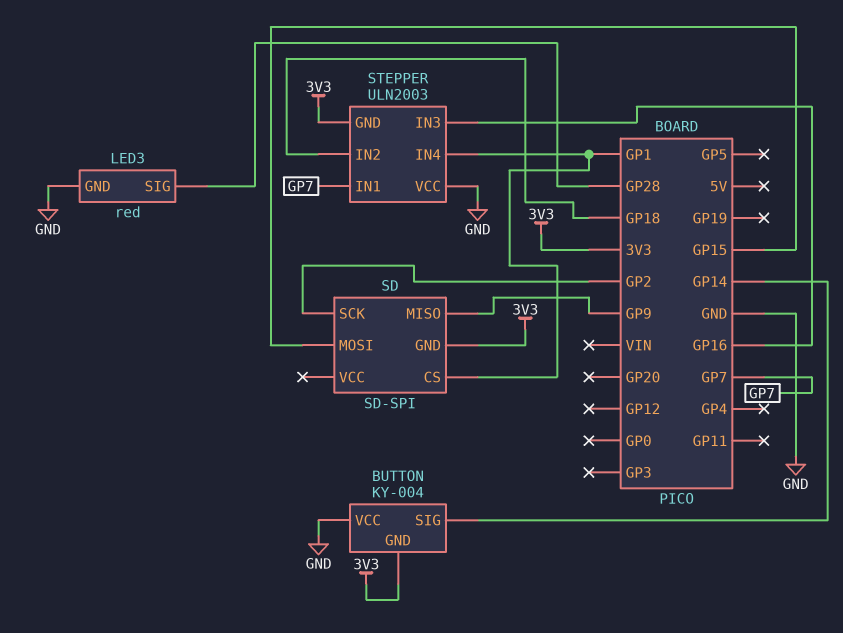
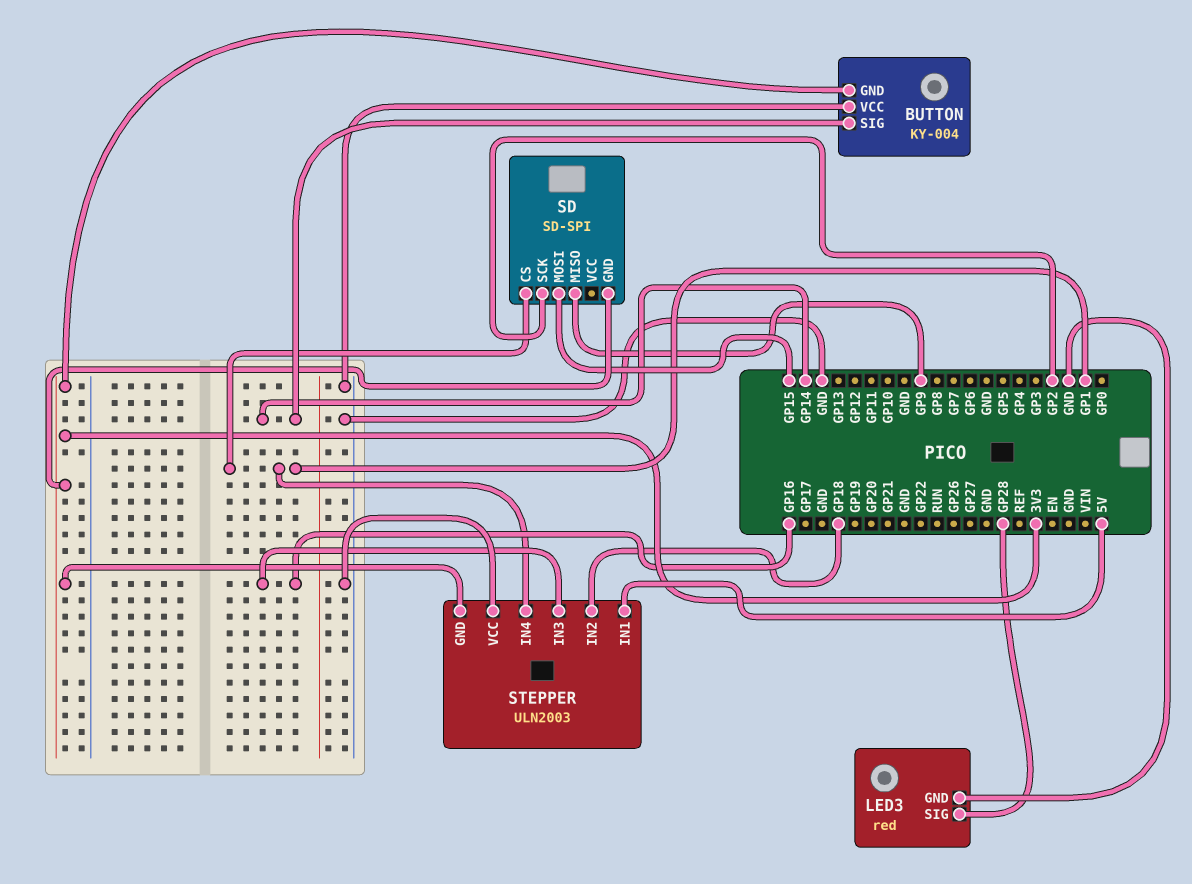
STEPPER pin IN1: GP7 -> 5V

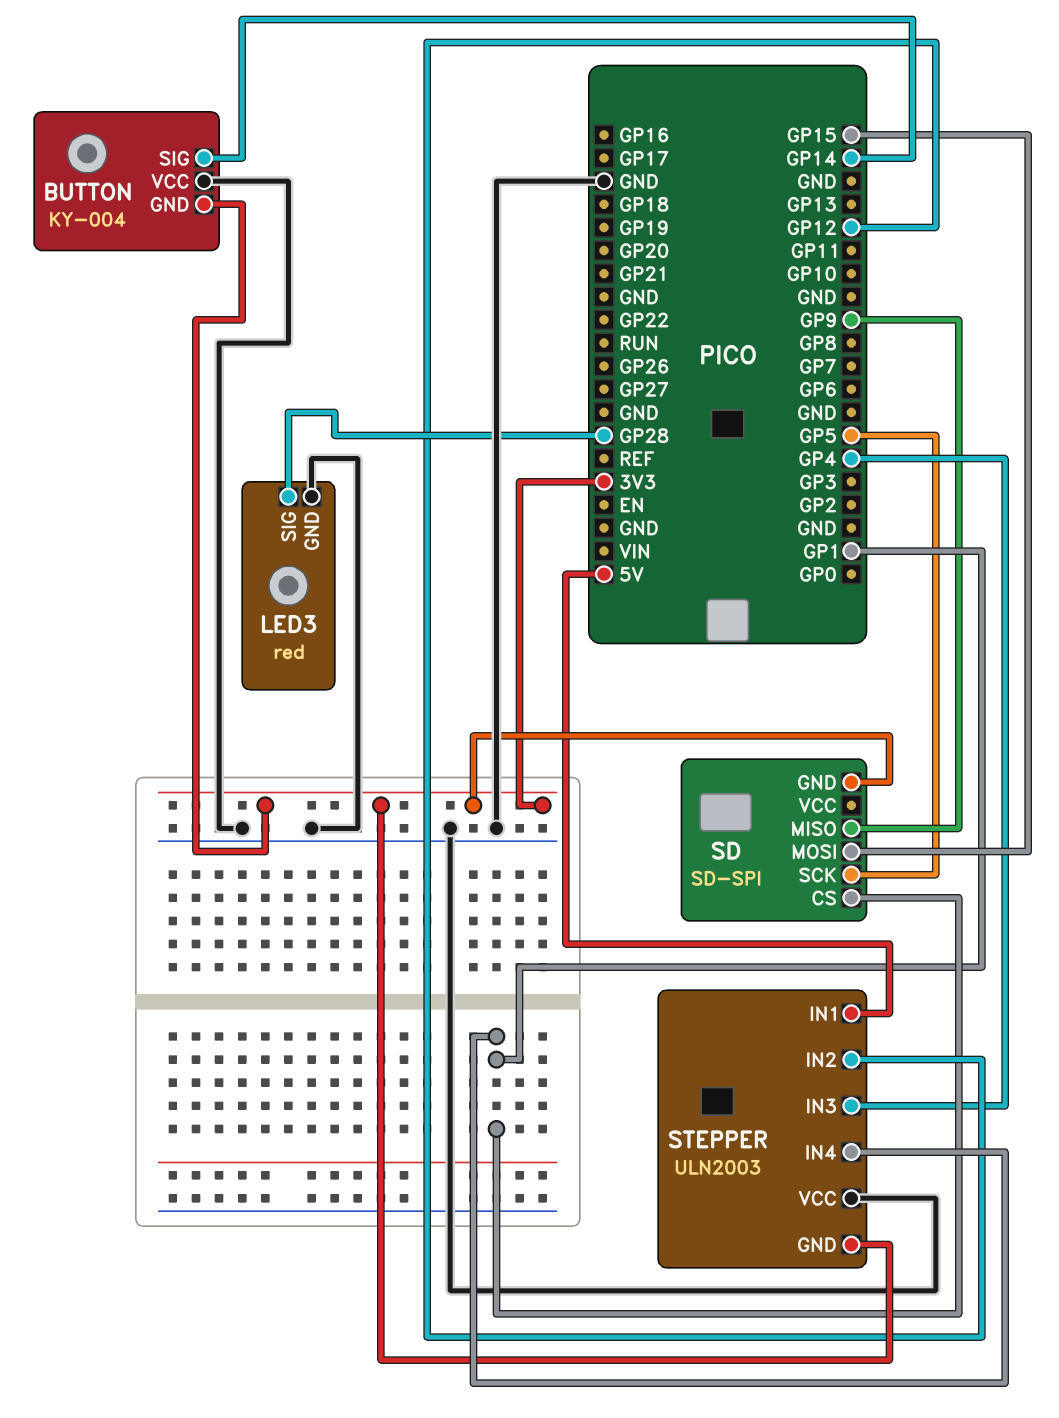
SD pin SCK: GP2 -> GP5
STEPPER pin IN2: GP18 -> GP12
STEPPER pin IN3: GP16 -> GP4

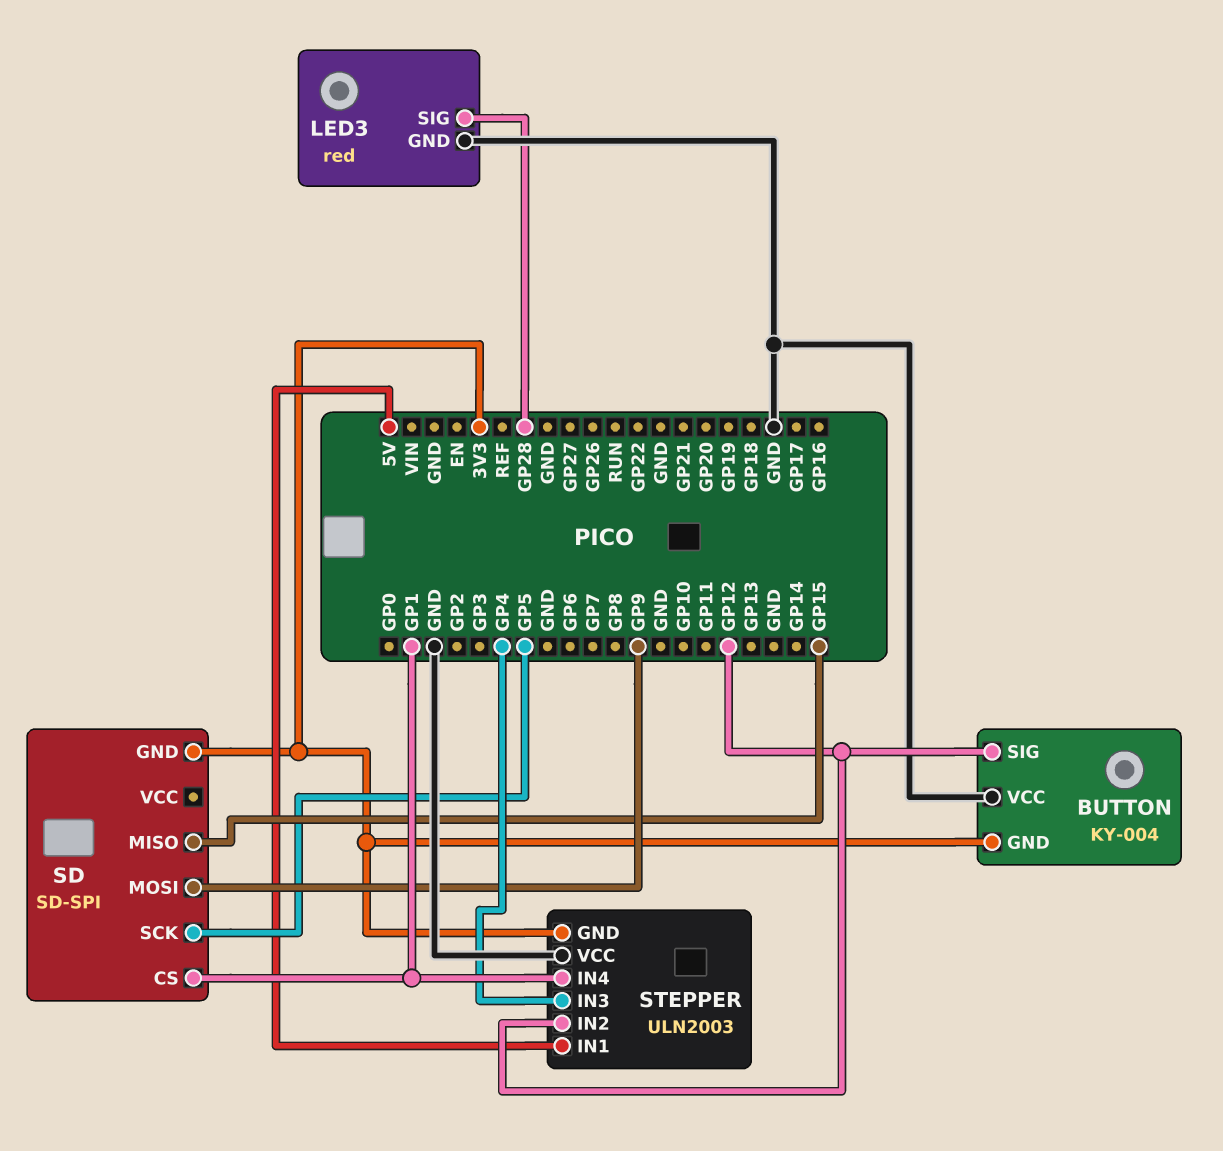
BUTTON pin SIG: GP14 -> GP12
SD pin MISO: GP9 -> GP15
SD pin MOSI: GP15 -> GP9

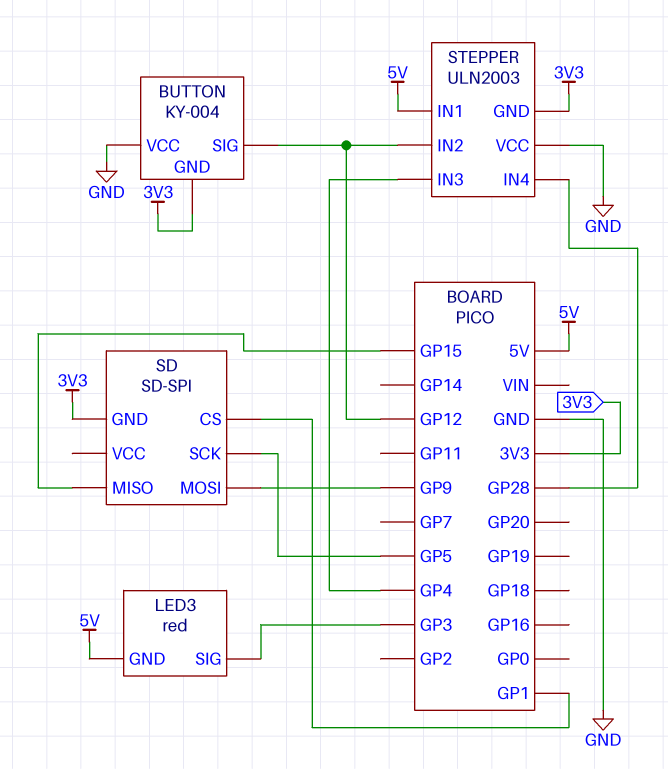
LED3 pin GND: GND -> 5V
LED3 pin SIG: GP28 -> GP3
STEPPER pin IN4: GP1 -> GP28

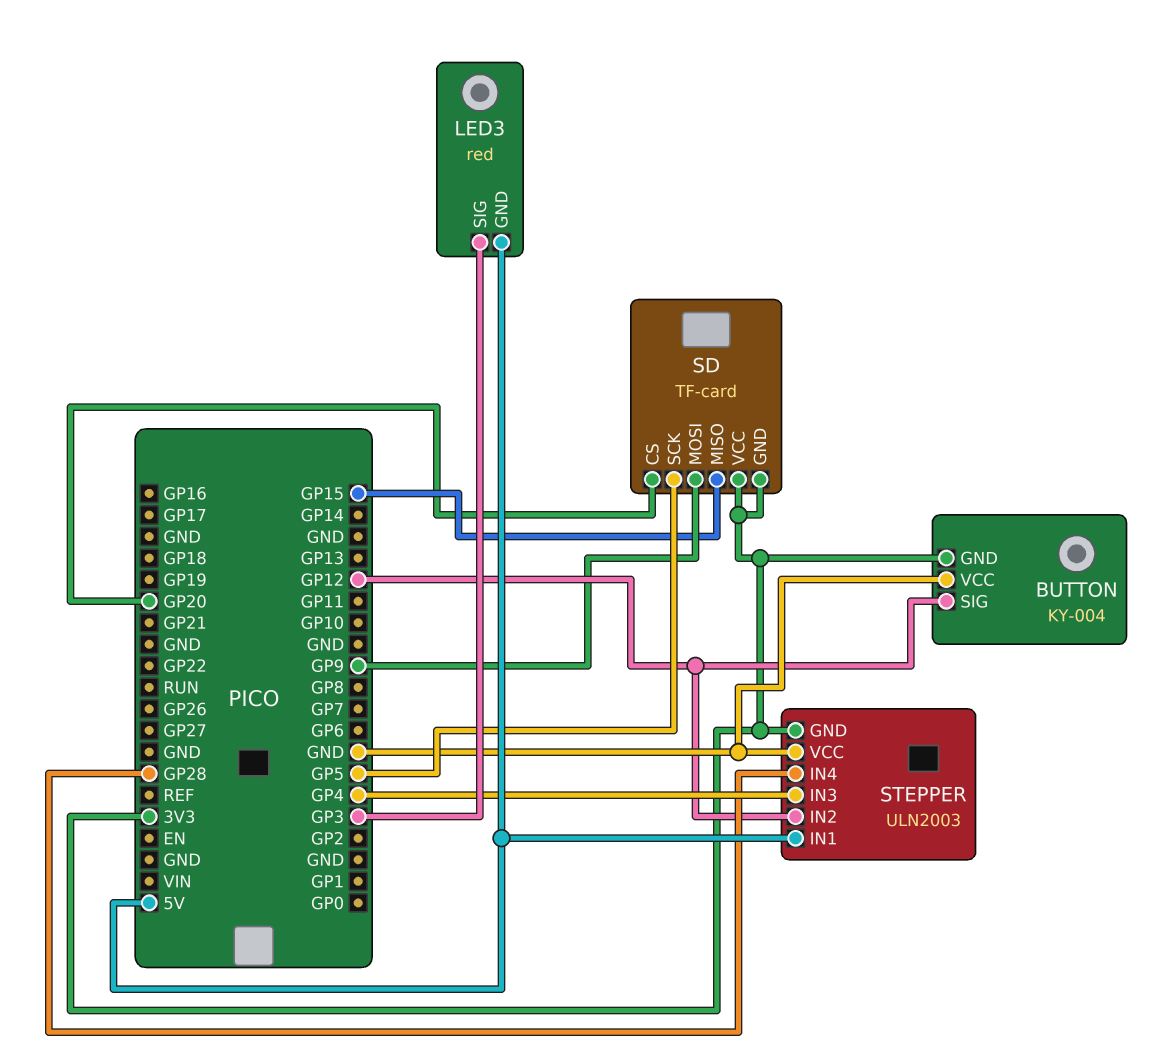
SD: SD-SPI -> TF-card
SD pin CS: GP1 -> GP20
SD pin VCC: none -> 3V3

